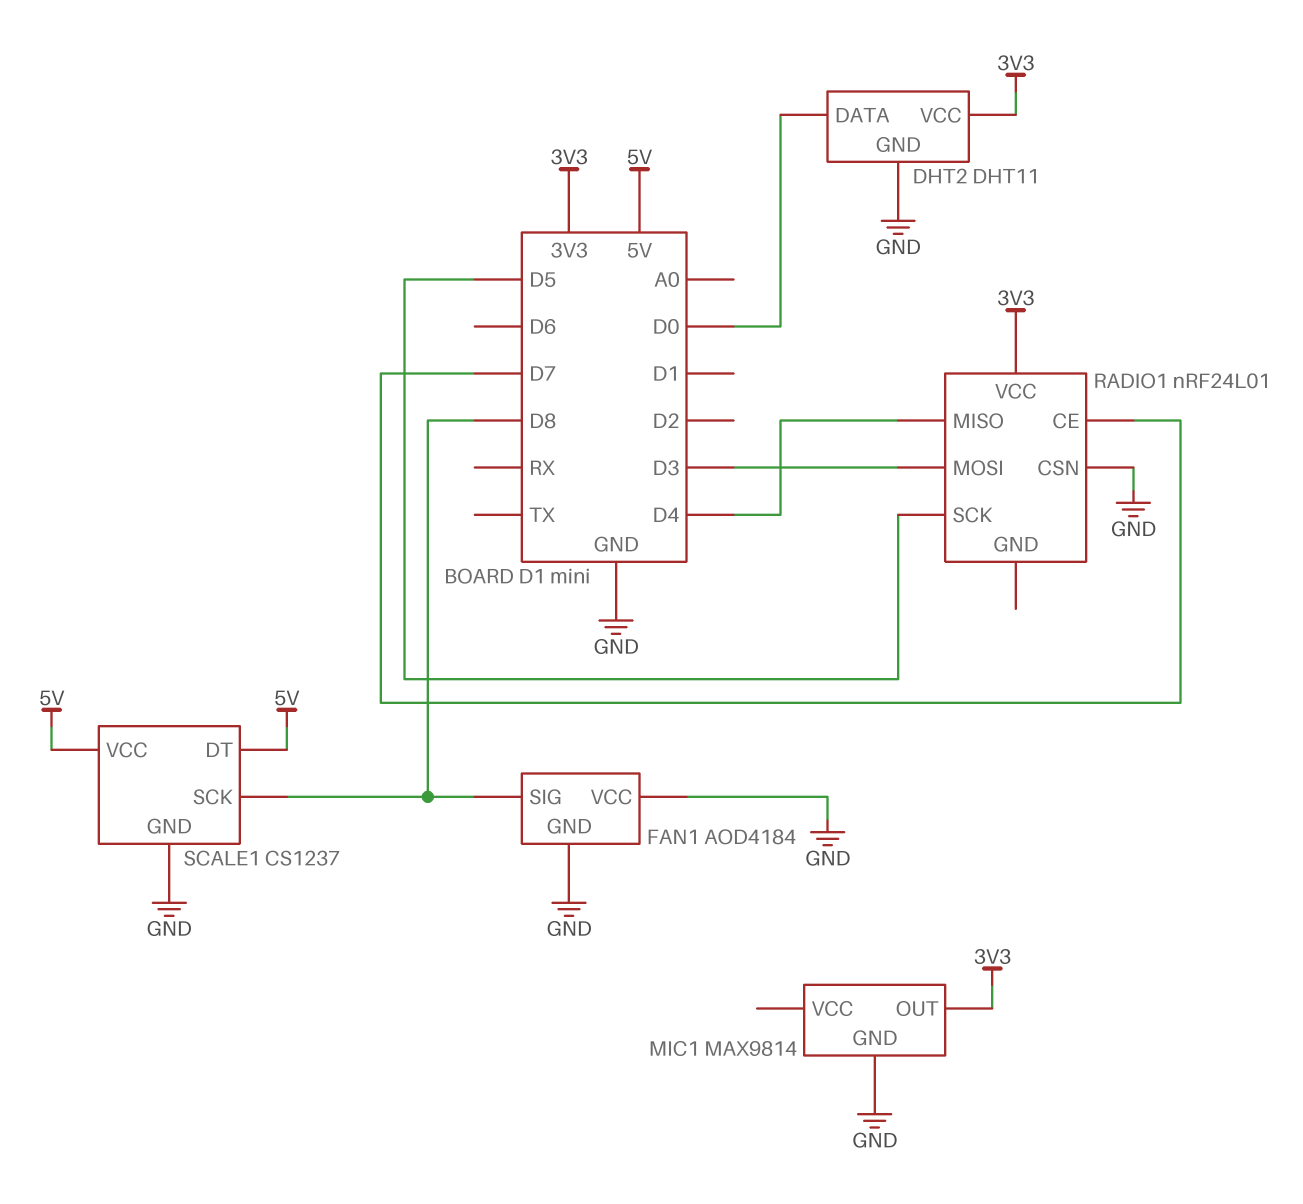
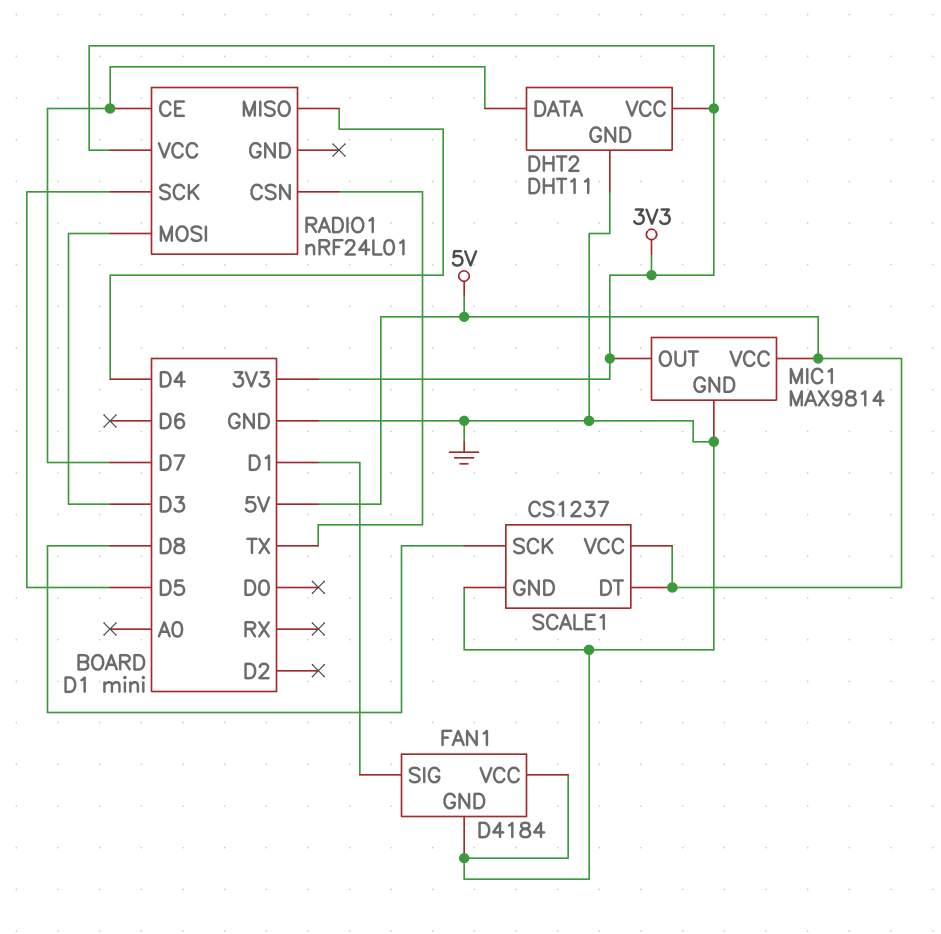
DHT2 pin DATA: D0 -> D7
FAN1: AOD4184 -> D4184
FAN1 pin SIG: D8 -> D1
MIC1 pin VCC: none -> 5V
RADIO1 pin CSN: GND -> TX

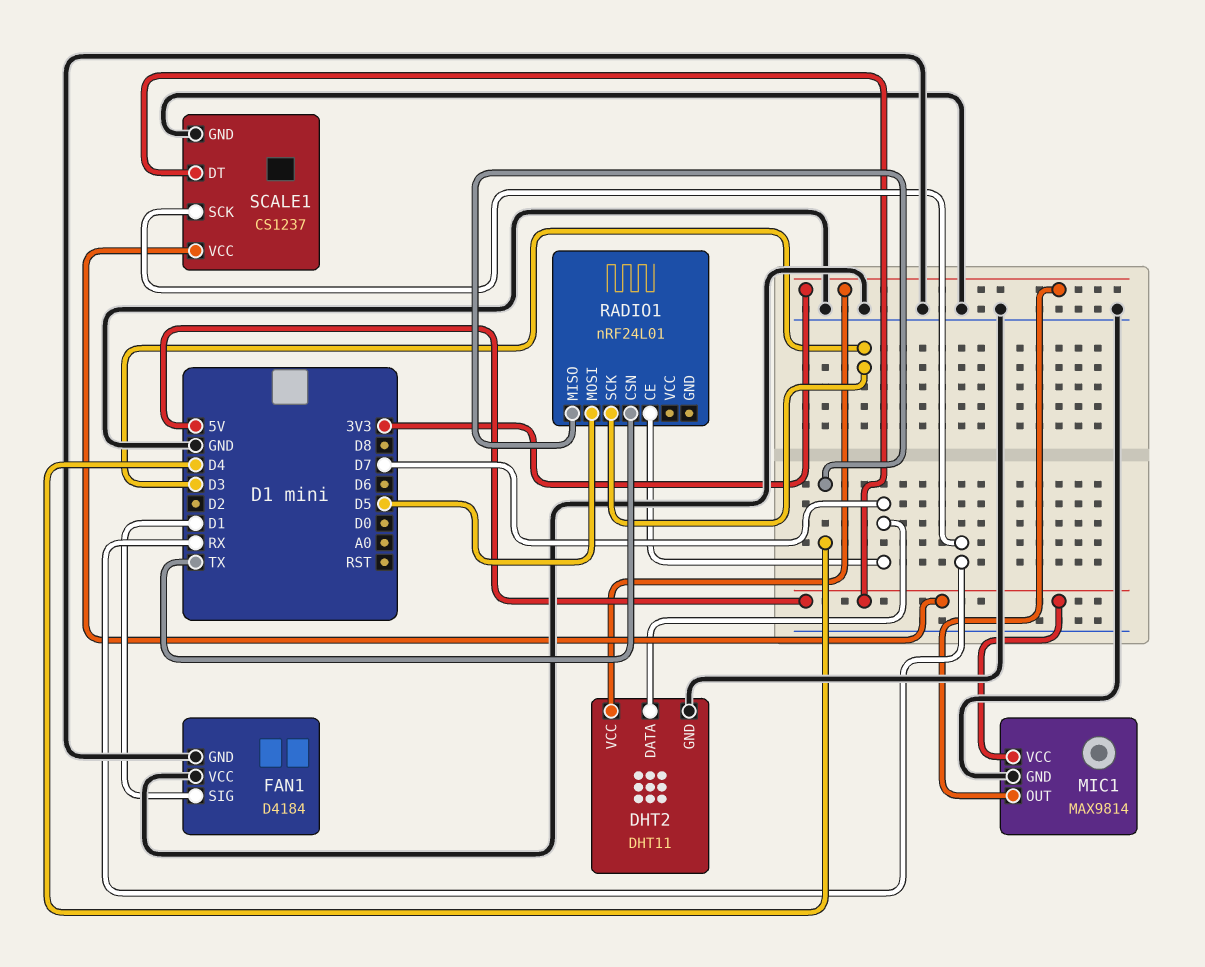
RADIO1 pin MOSI: D3 -> D5
RADIO1 pin SCK: D5 -> D3
RADIO1 pin VCC: 3V3 -> none
SCALE1 pin SCK: D8 -> RX

